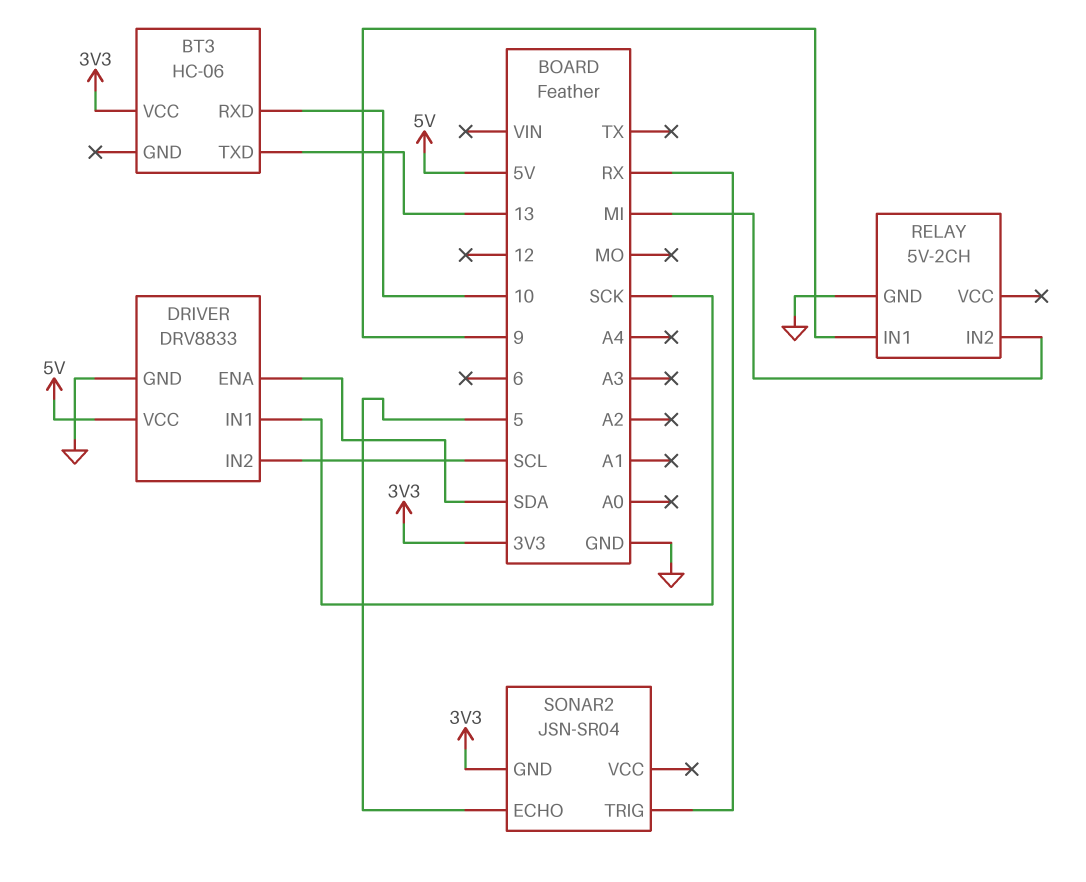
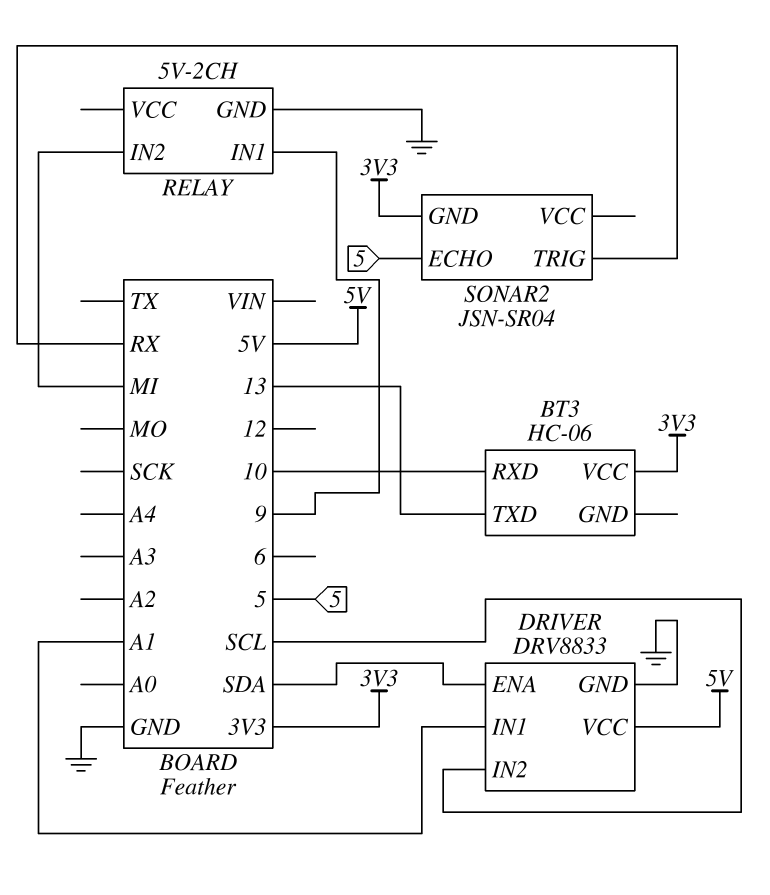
DRIVER pin IN1: SCK -> A1

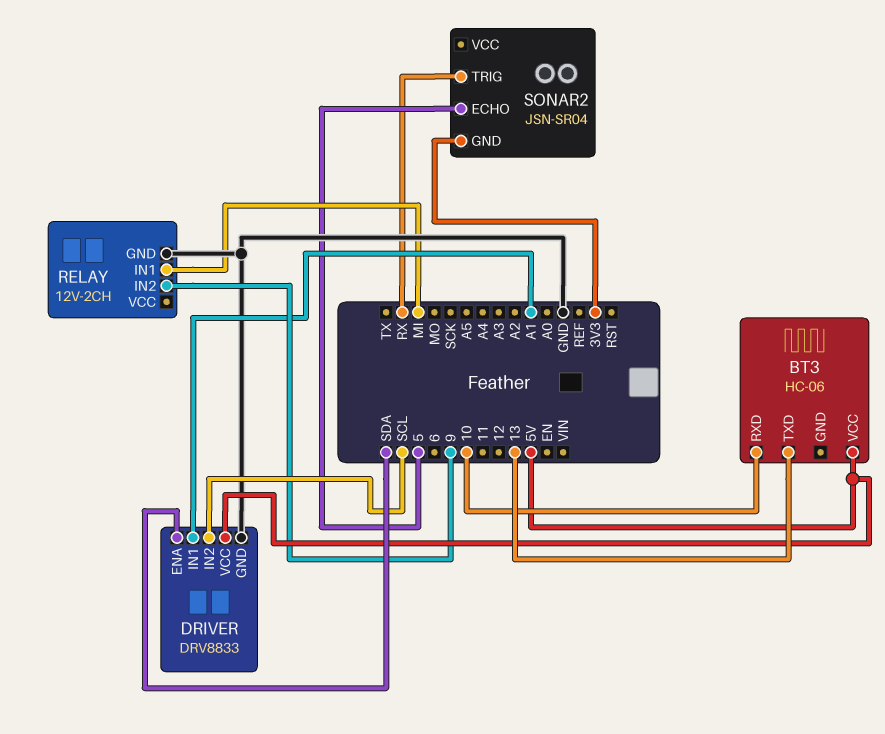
BT3 pin VCC: 3V3 -> 5V
RELAY: 5V-2CH -> 12V-2CH
RELAY pin IN1: 9 -> MI
RELAY pin IN2: MI -> 9

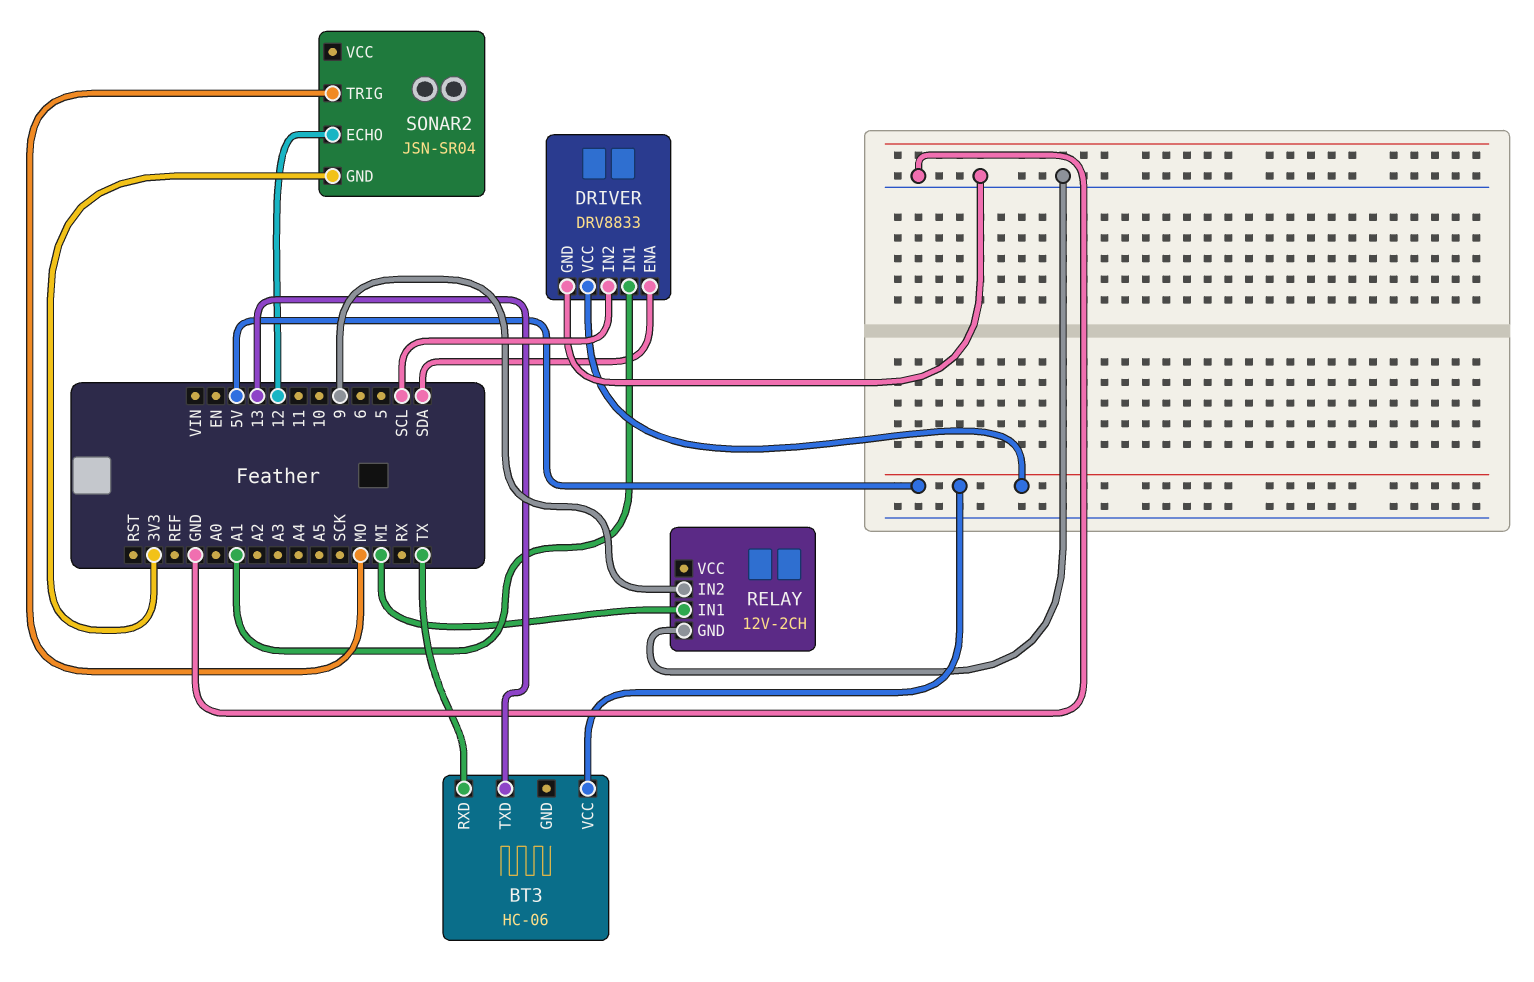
BT3 pin RXD: 10 -> TX
SONAR2 pin ECHO: 5 -> 12
SONAR2 pin TRIG: RX -> MO

